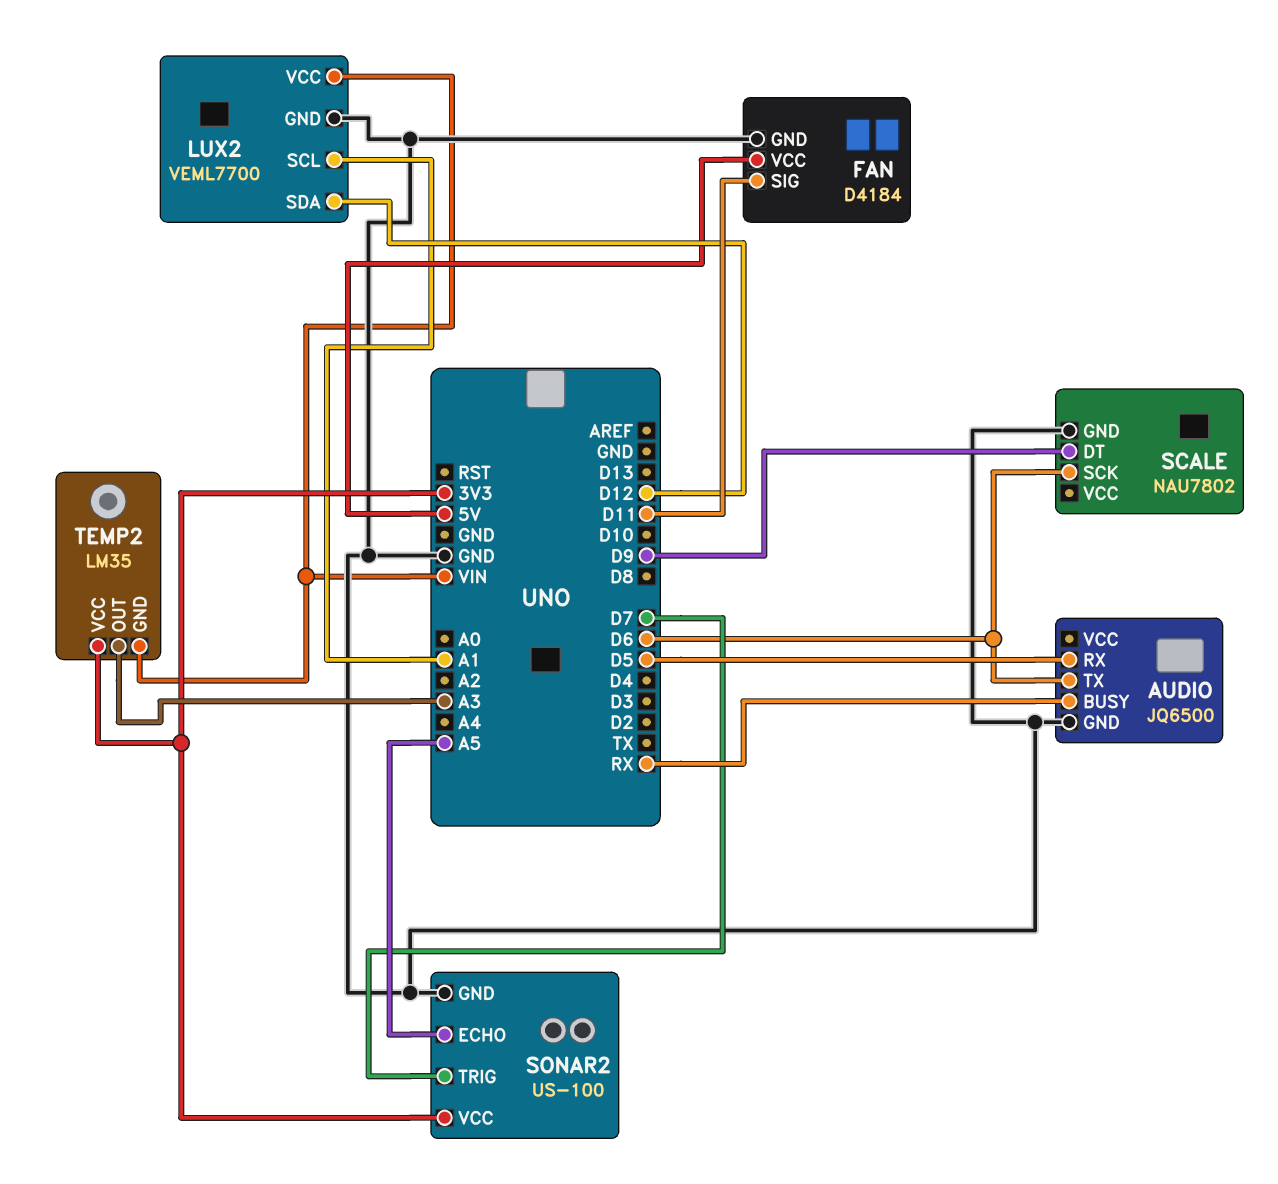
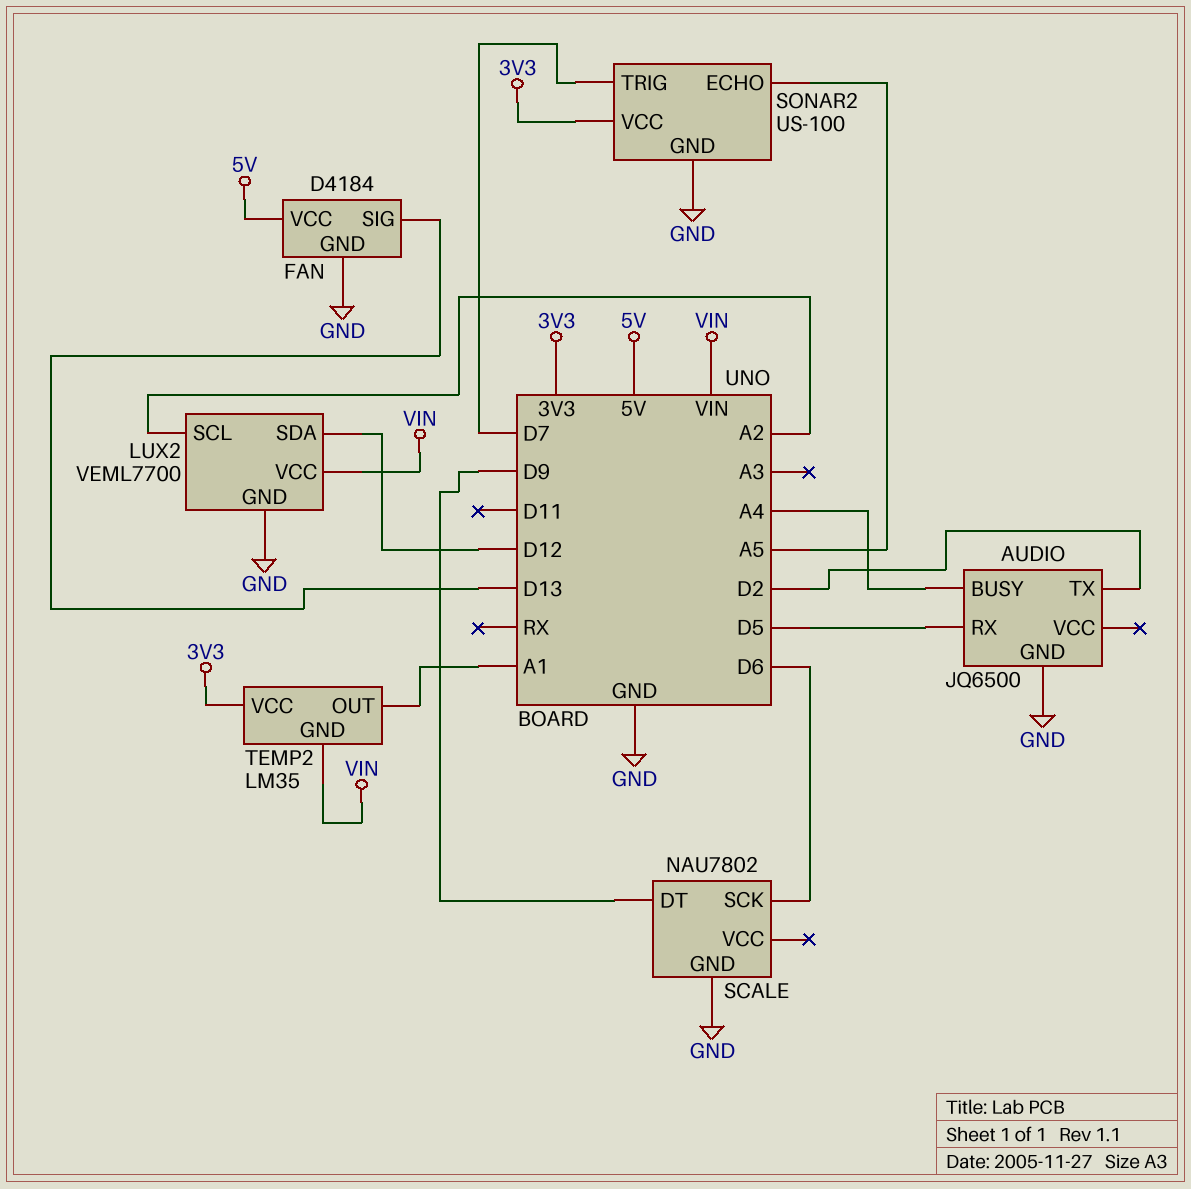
AUDIO pin BUSY: RX -> A4
AUDIO pin TX: D6 -> D2
FAN pin SIG: D11 -> D13
LUX2 pin SCL: A1 -> A2
TEMP2 pin OUT: A3 -> A1

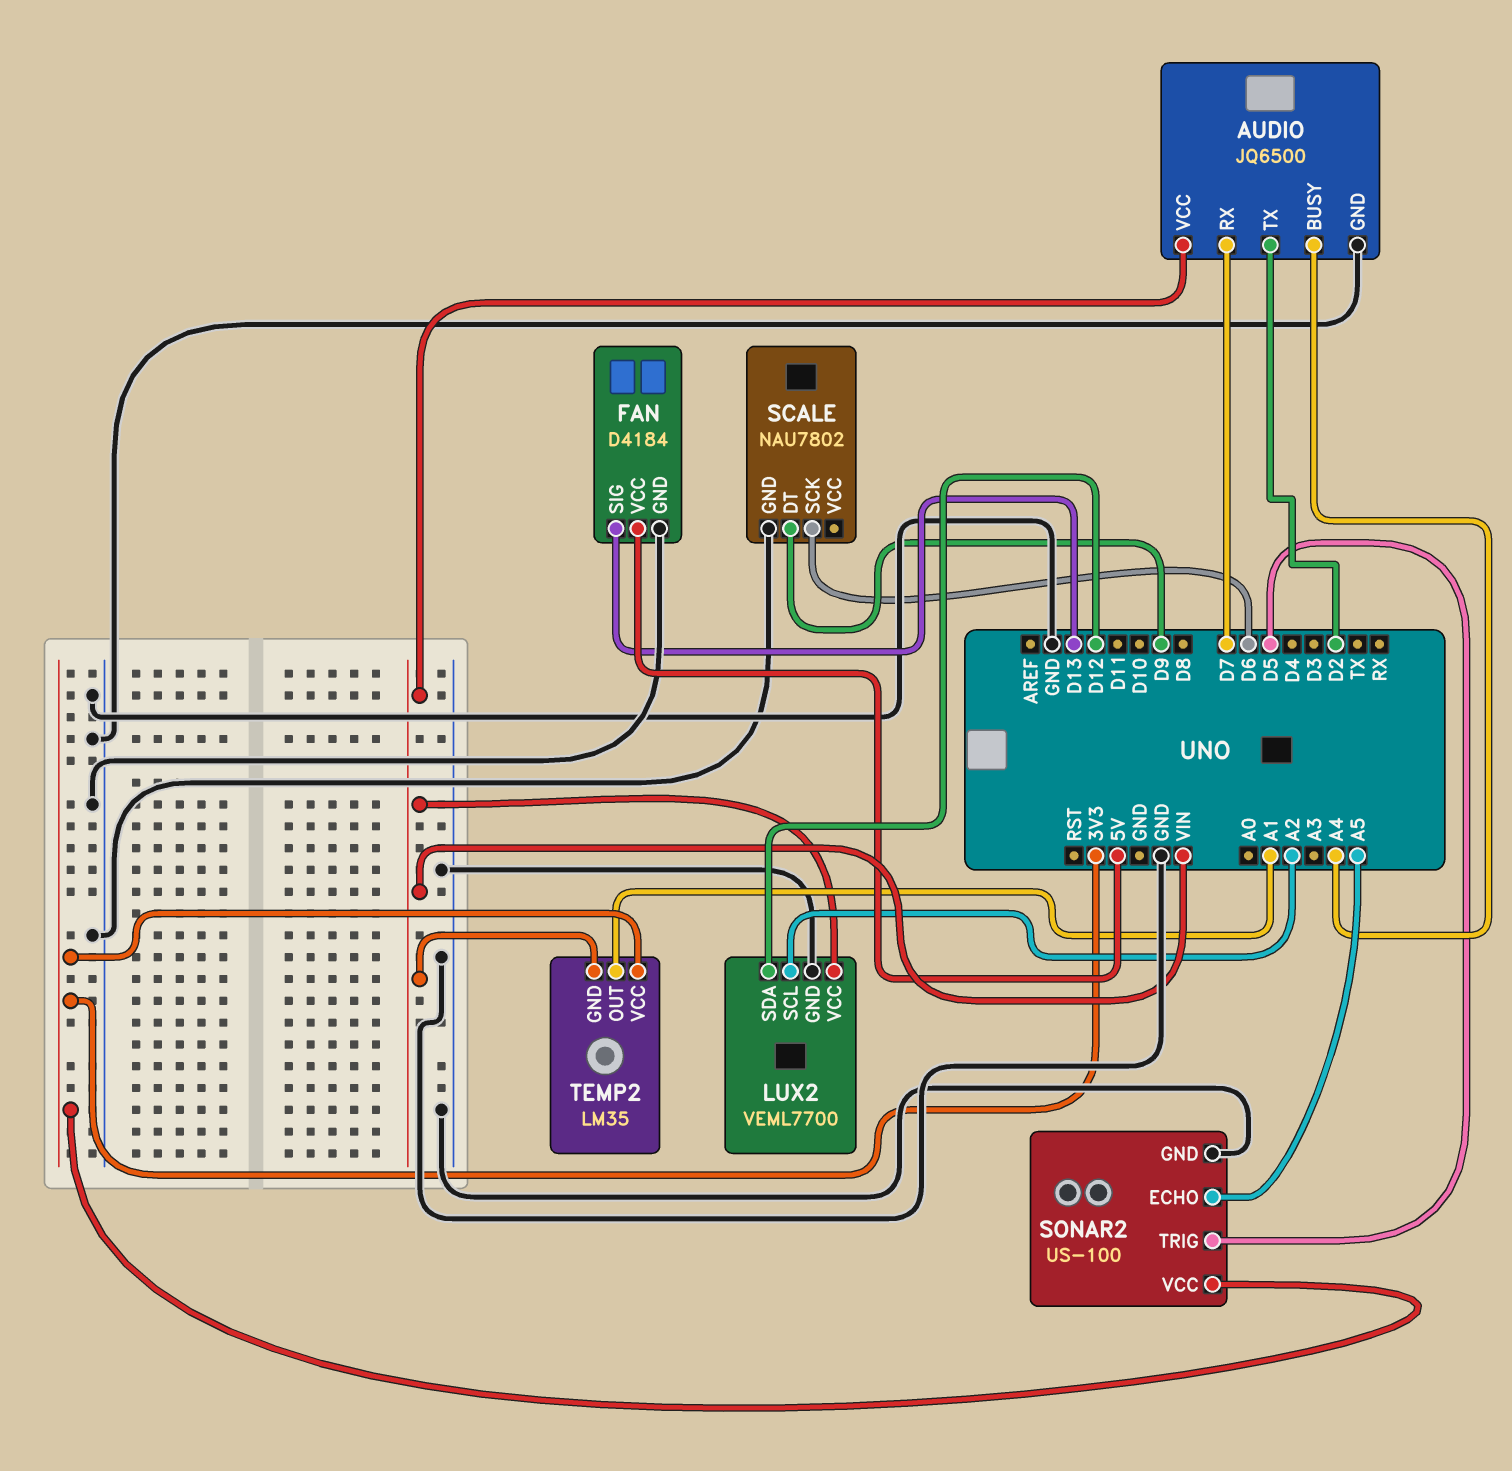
AUDIO pin RX: D5 -> D7
AUDIO pin VCC: none -> VIN
SONAR2 pin TRIG: D7 -> D5

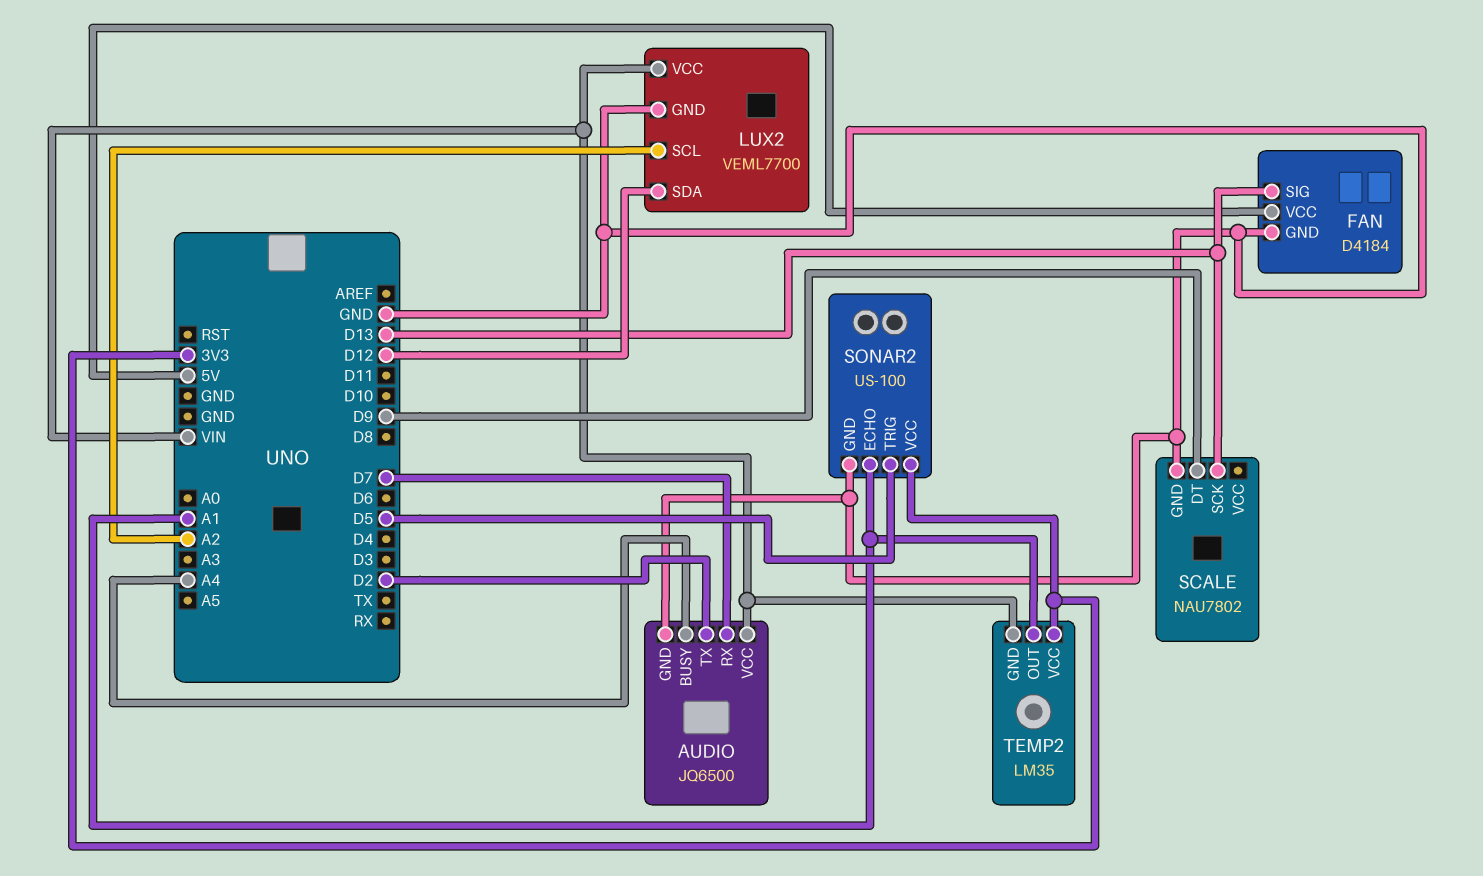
SCALE pin SCK: D6 -> D13
SONAR2 pin ECHO: A5 -> A1

